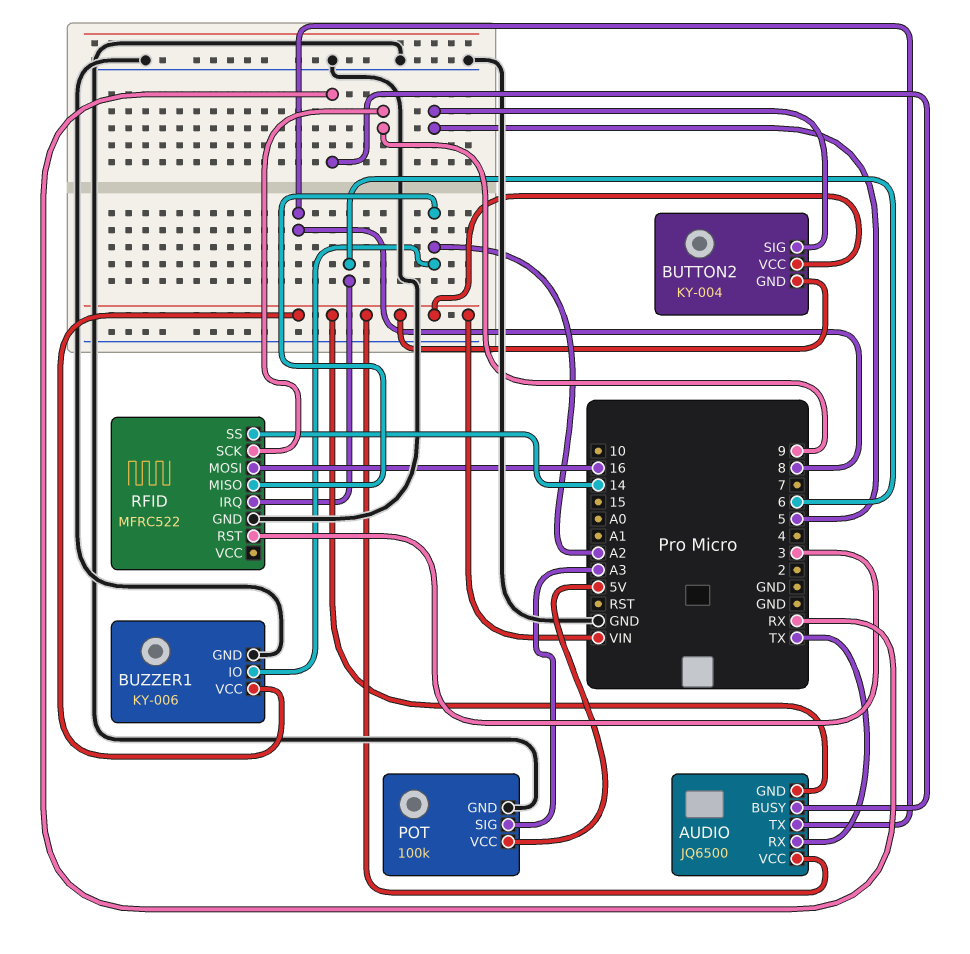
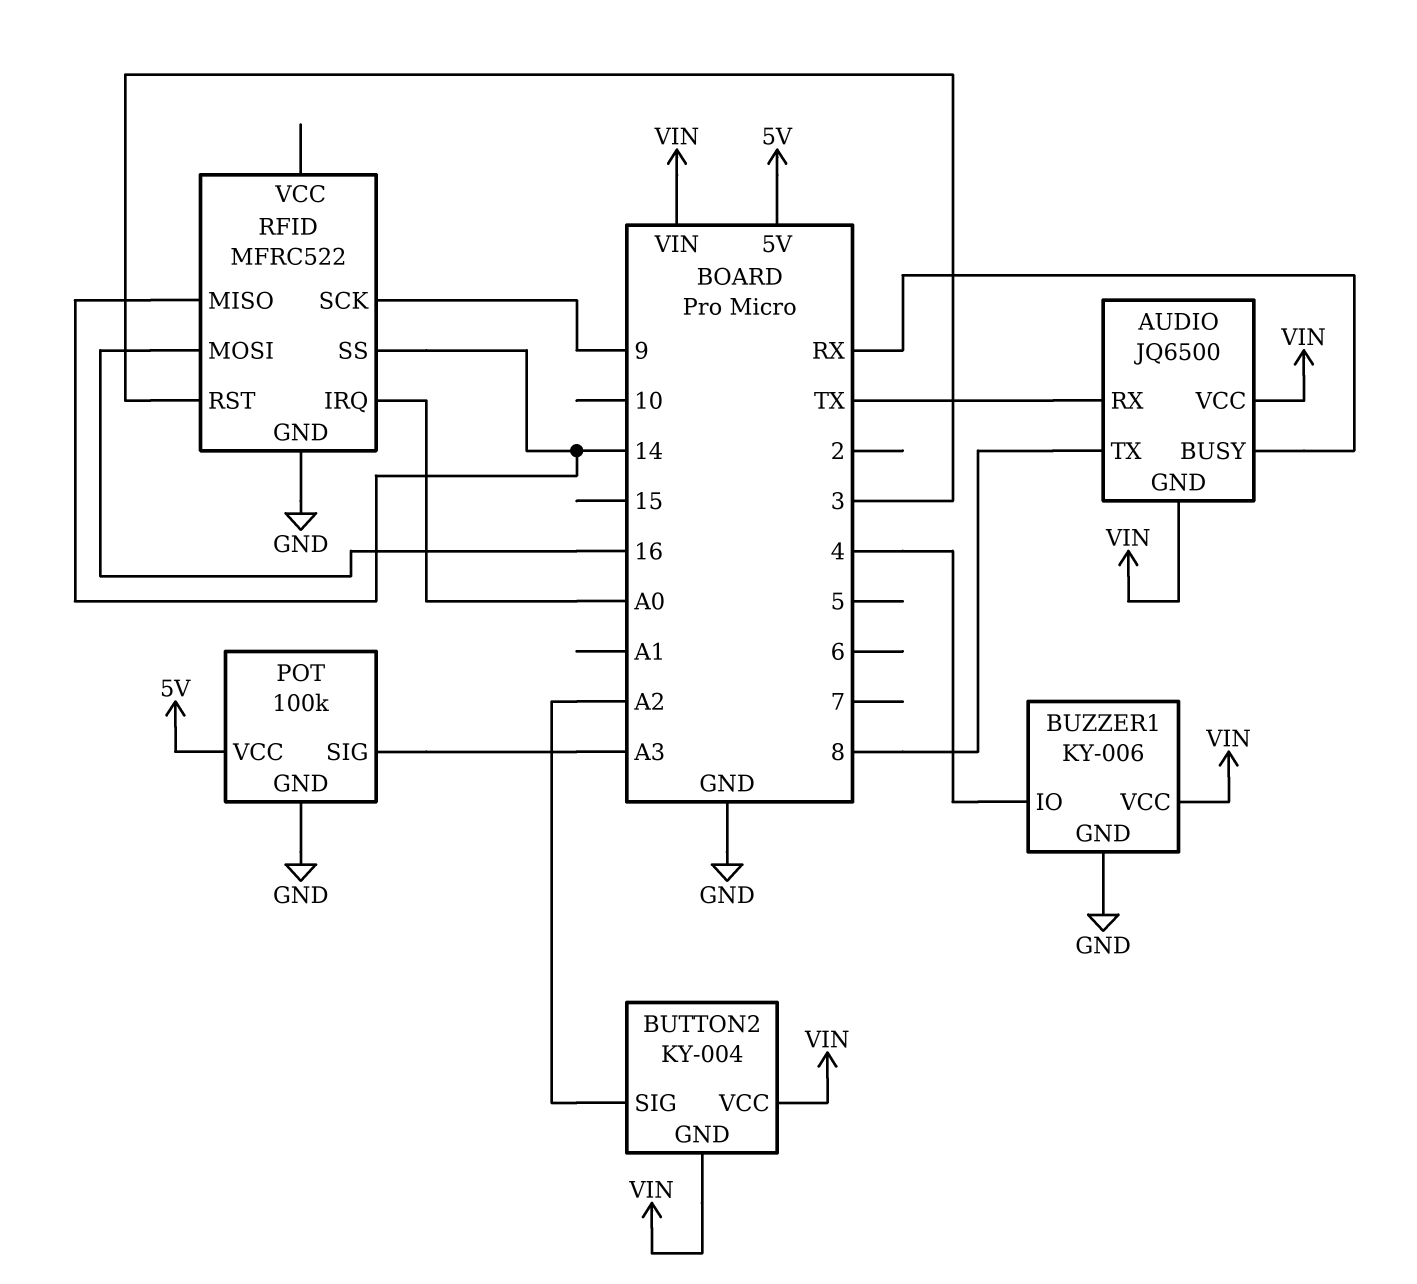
BUTTON2 pin SIG: 5 -> A2
BUZZER1 pin IO: A2 -> 4
RFID pin IRQ: 6 -> A0
RFID pin MISO: A2 -> 14

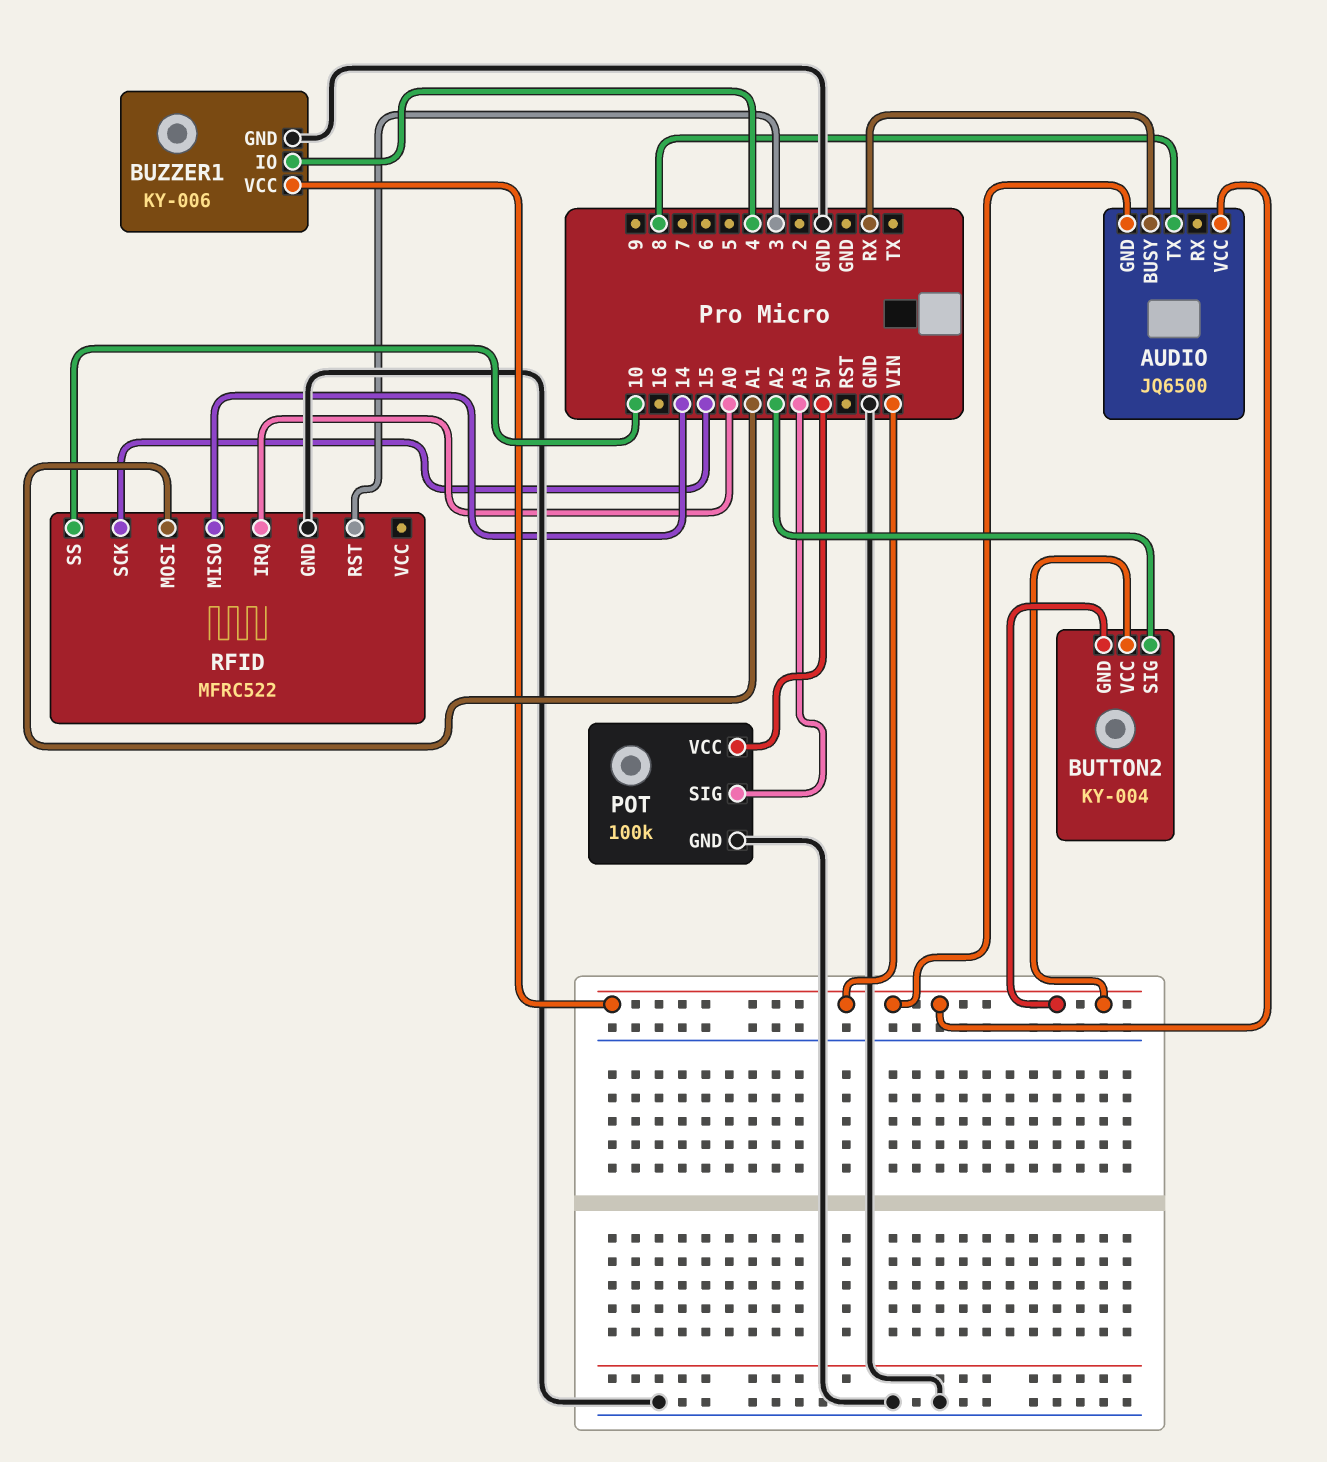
AUDIO pin RX: TX -> none
RFID pin MOSI: 16 -> A1
RFID pin SCK: 9 -> 15
RFID pin SS: 14 -> 10

